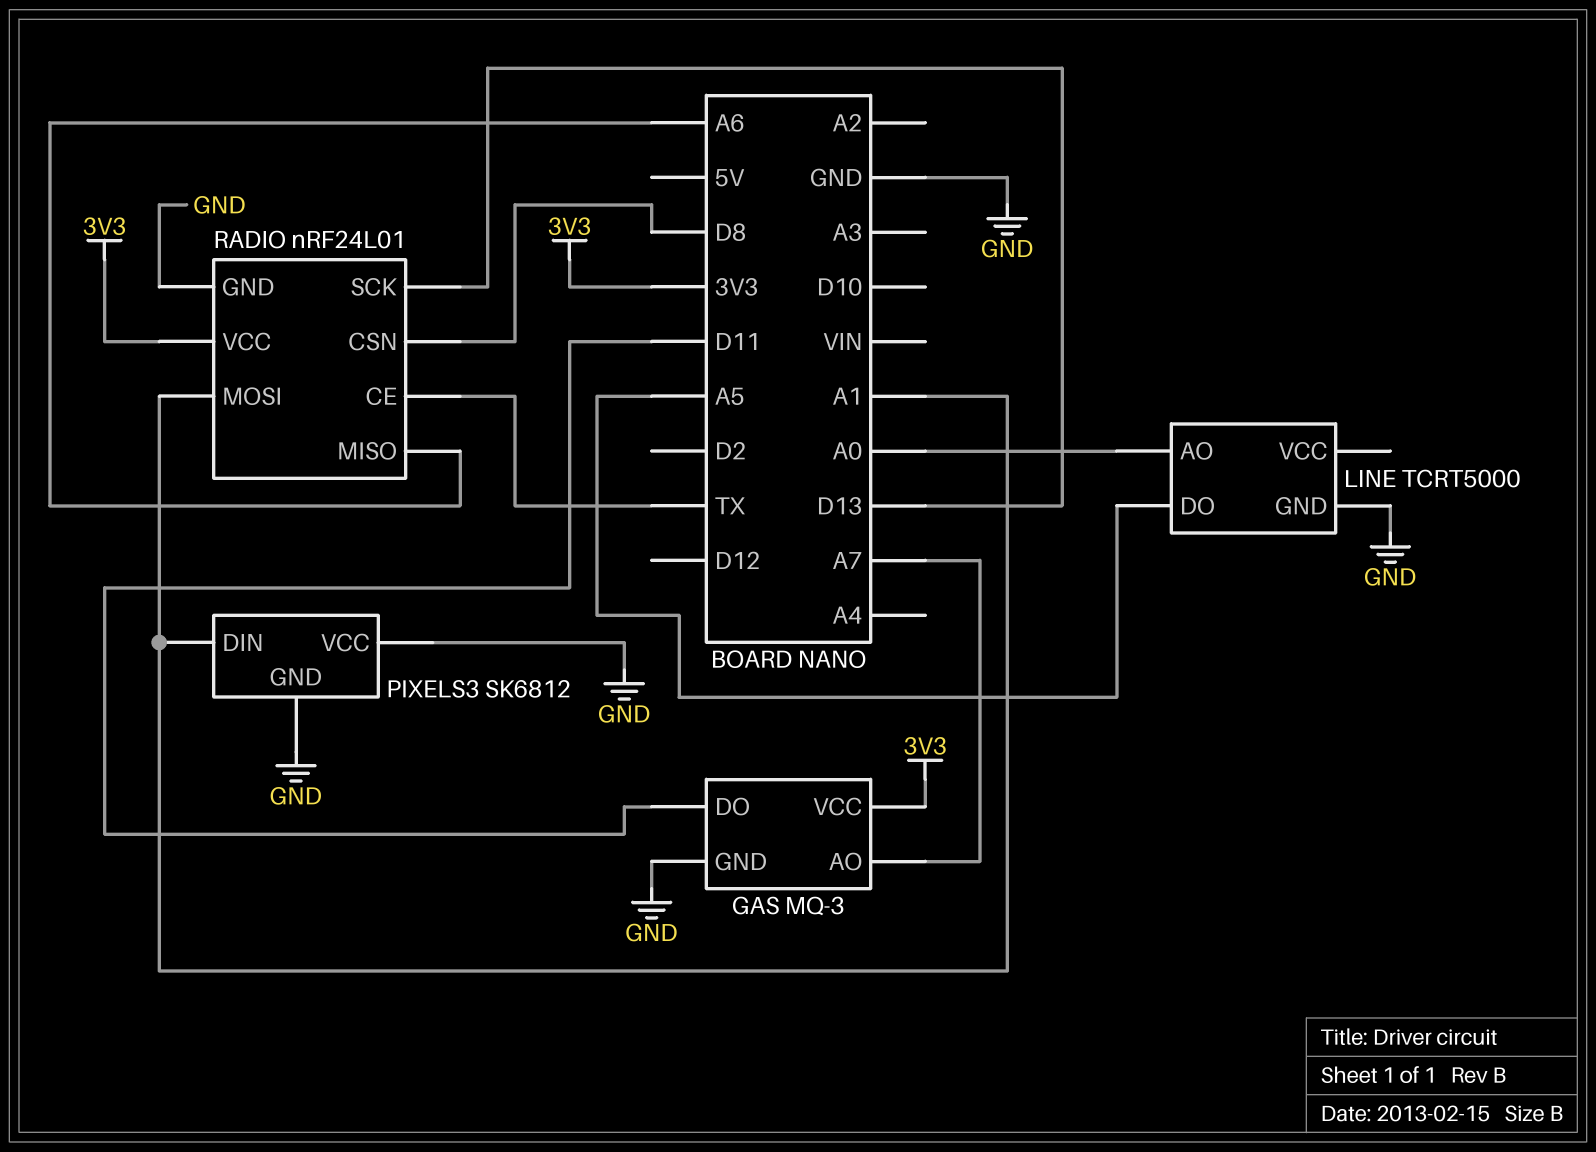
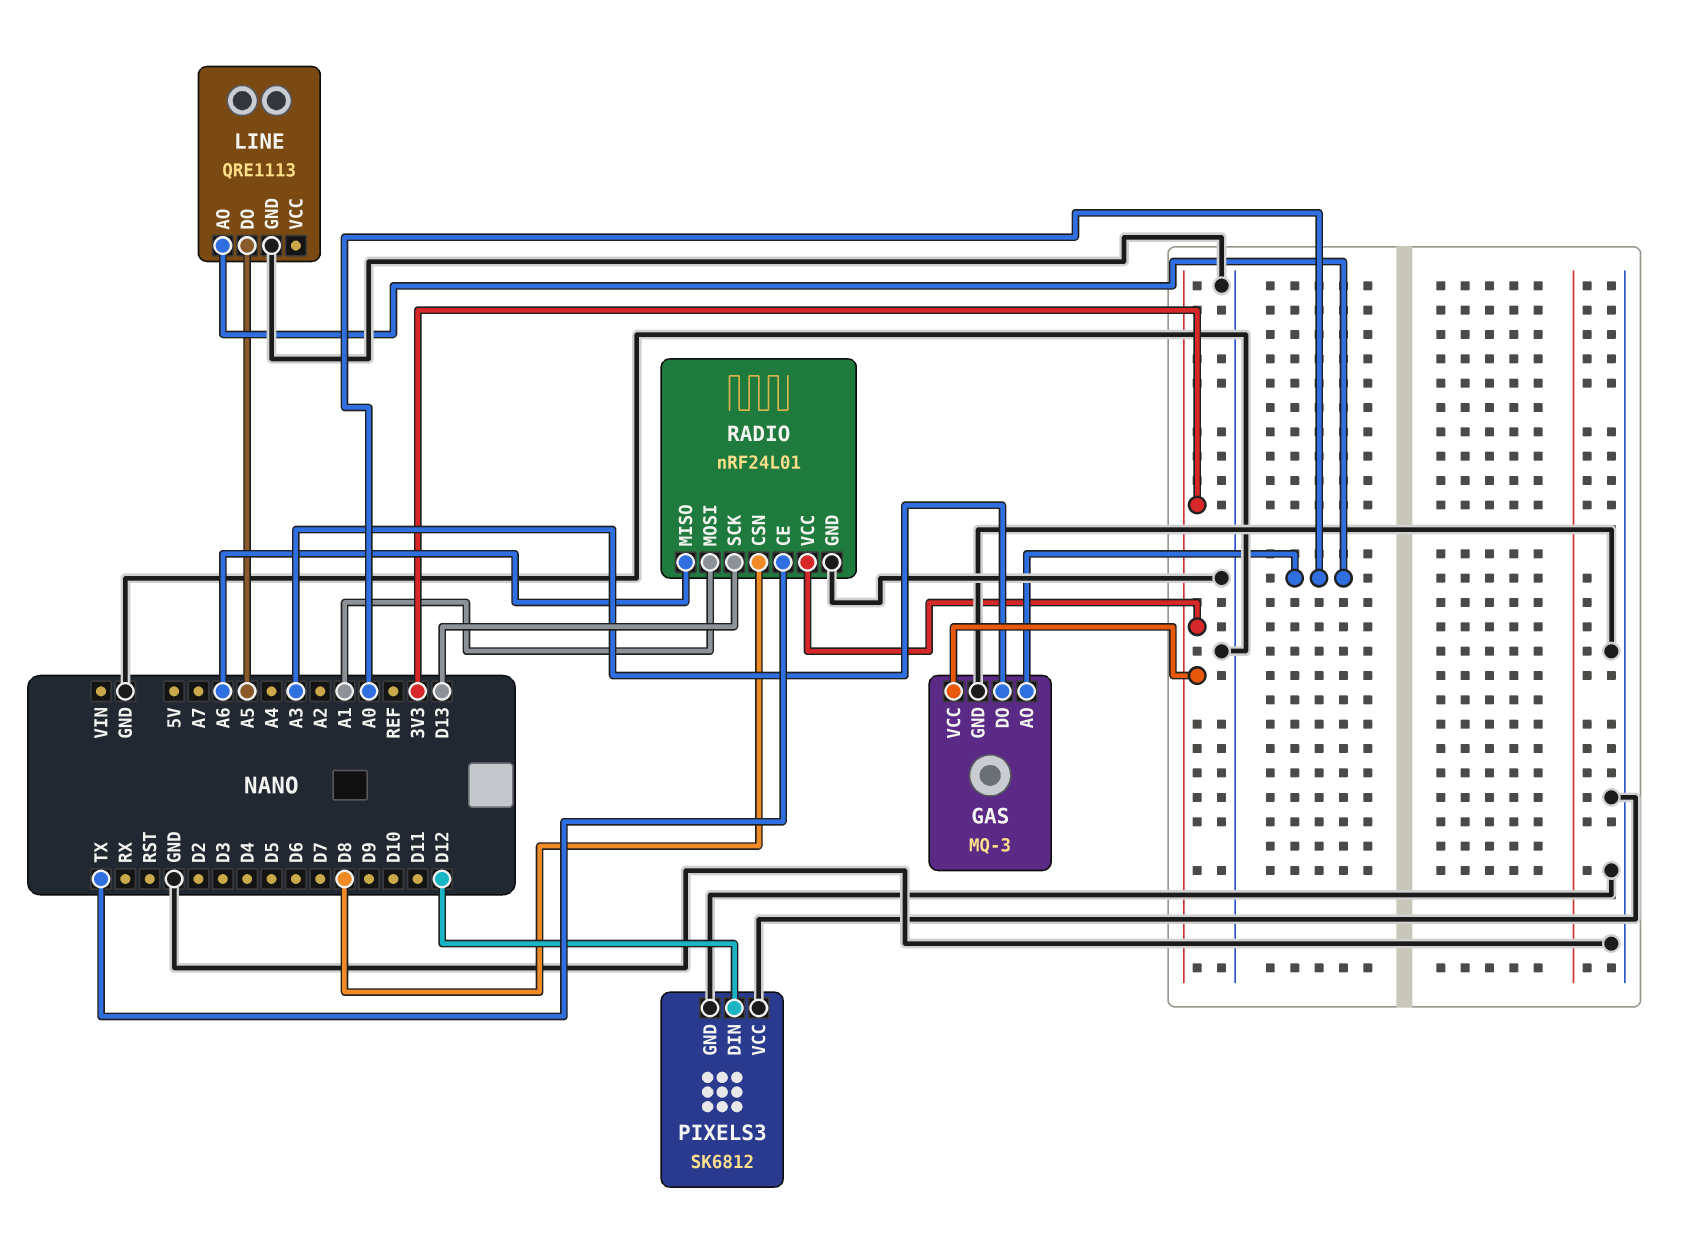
GAS pin AO: A7 -> A0
GAS pin DO: D11 -> A3
LINE: TCRT5000 -> QRE1113
PIXELS3 pin DIN: A1 -> D12

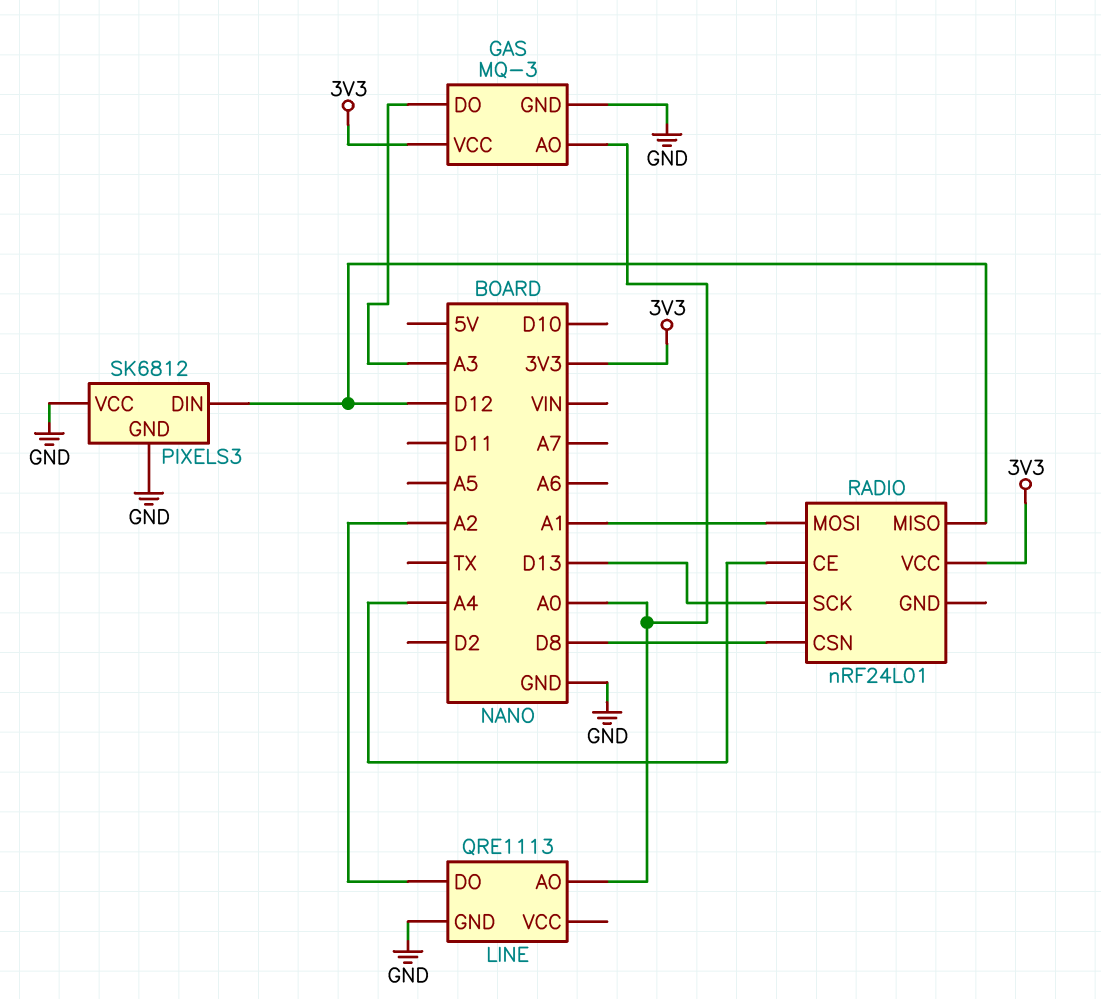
LINE pin DO: A5 -> A2
RADIO pin CE: TX -> A4
RADIO pin GND: GND -> none
RADIO pin MISO: A6 -> D12

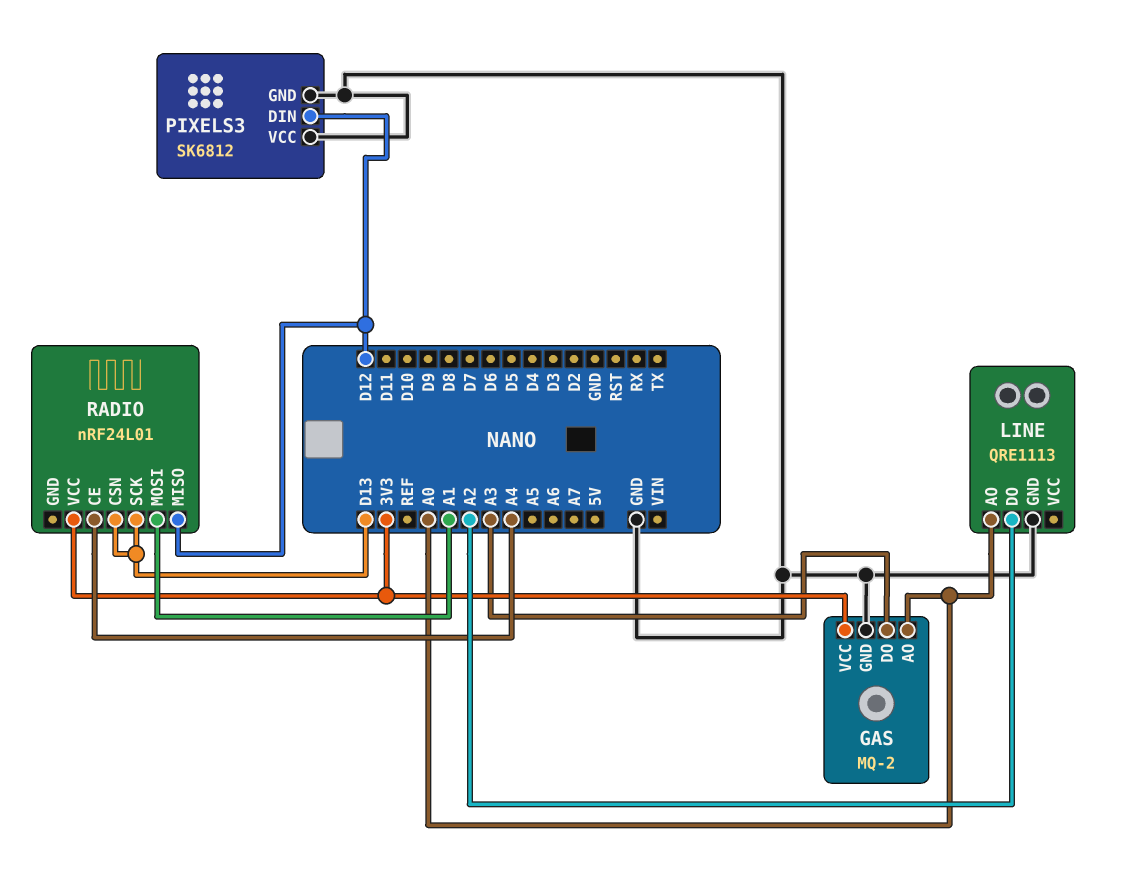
GAS: MQ-3 -> MQ-2
RADIO pin CSN: D8 -> D13

